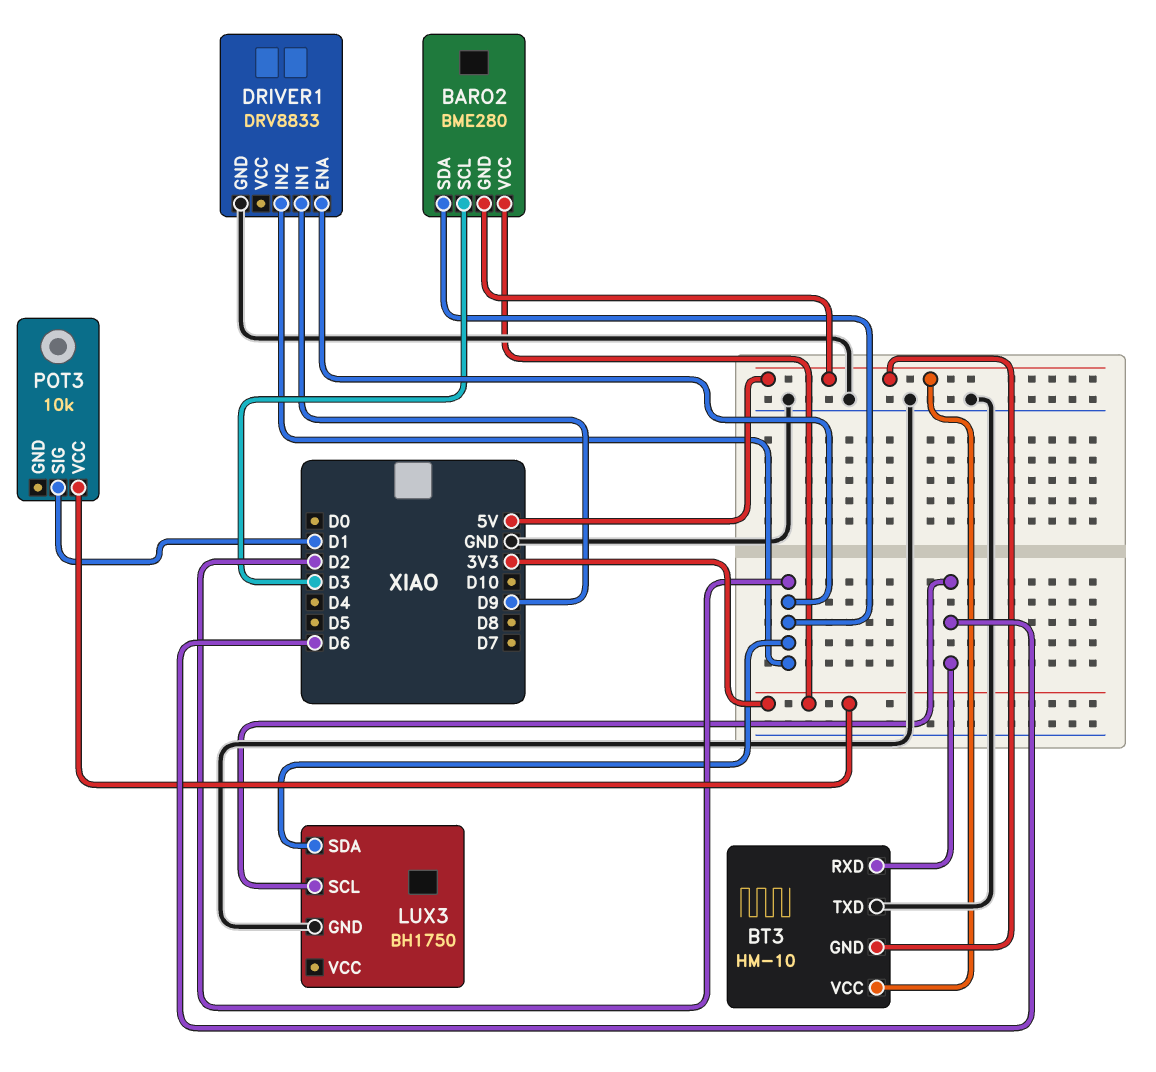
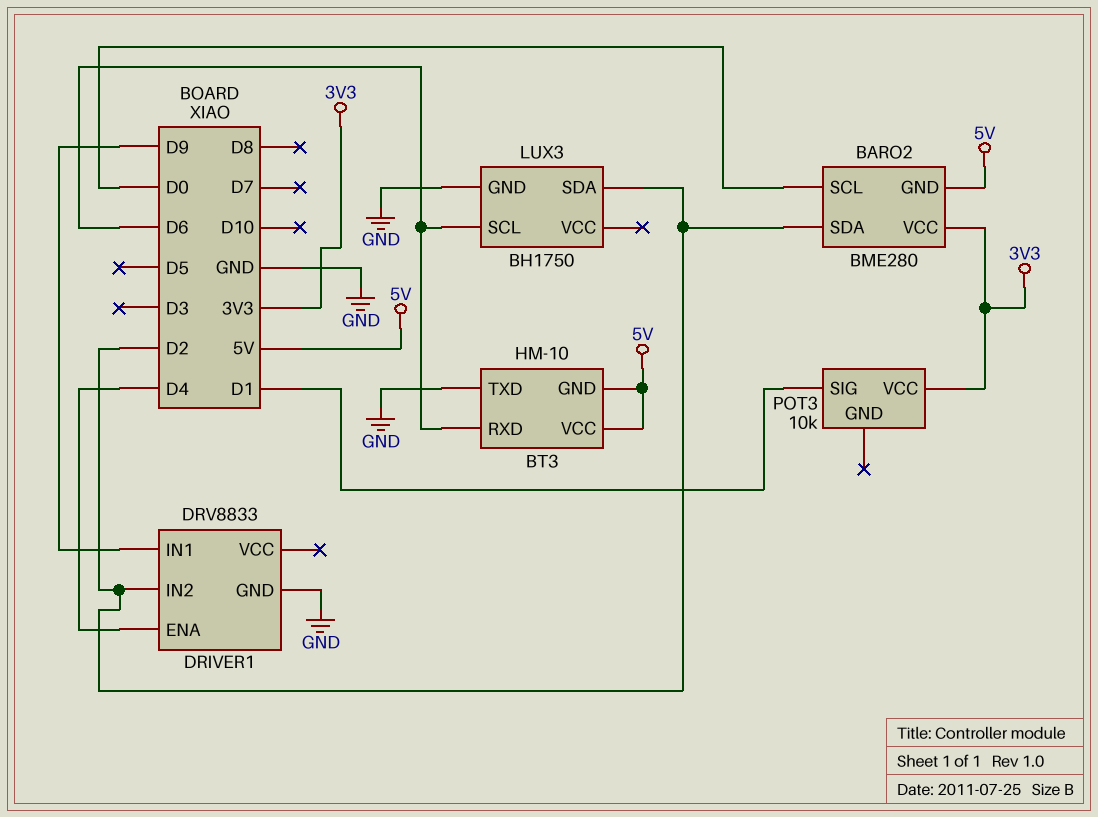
BARO2 pin SCL: D3 -> D0
DRIVER1 pin ENA: D2 -> D4

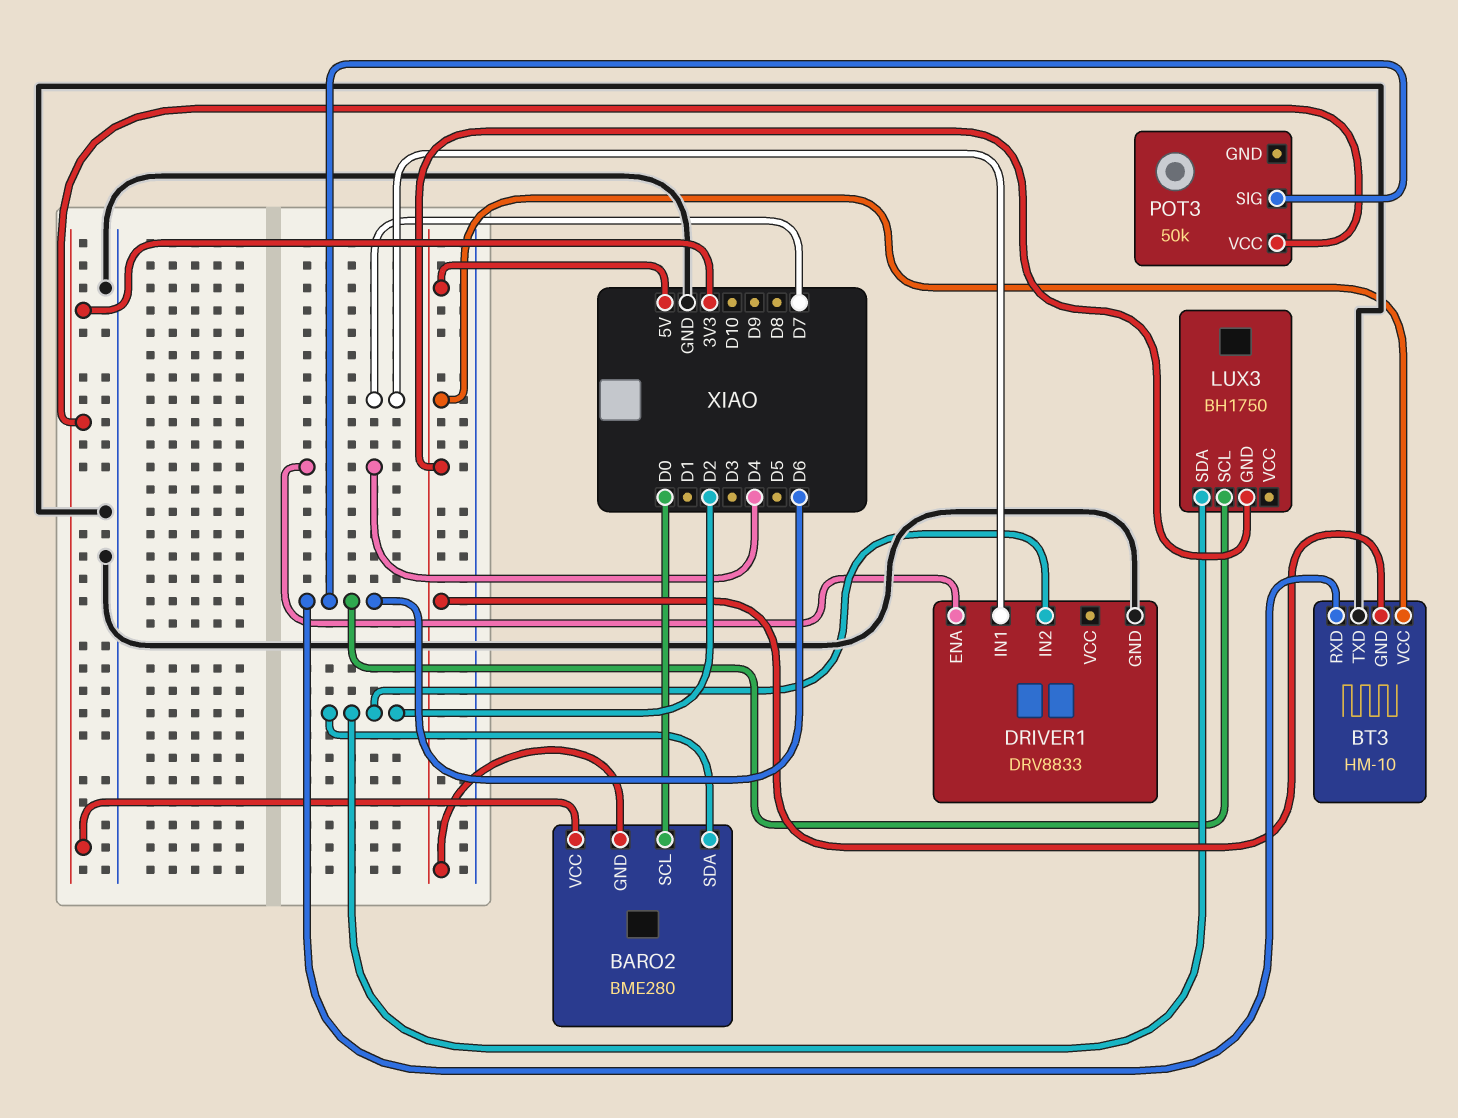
DRIVER1 pin IN1: D9 -> D7
LUX3 pin GND: GND -> 5V
POT3: 10k -> 50k
POT3 pin SIG: D1 -> D6

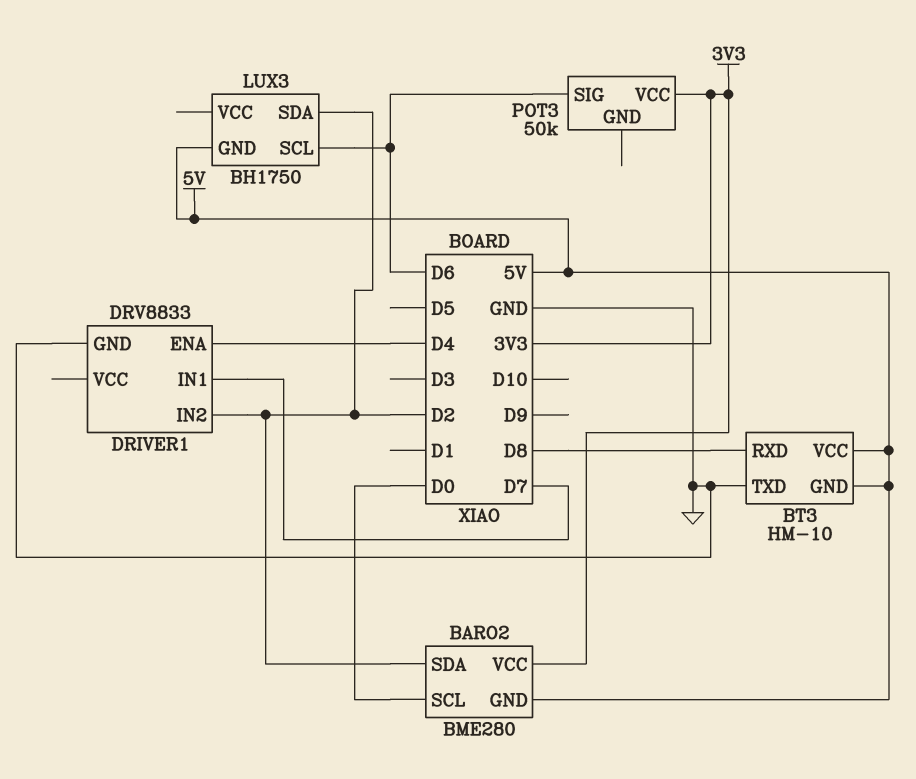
BT3 pin RXD: D6 -> D8

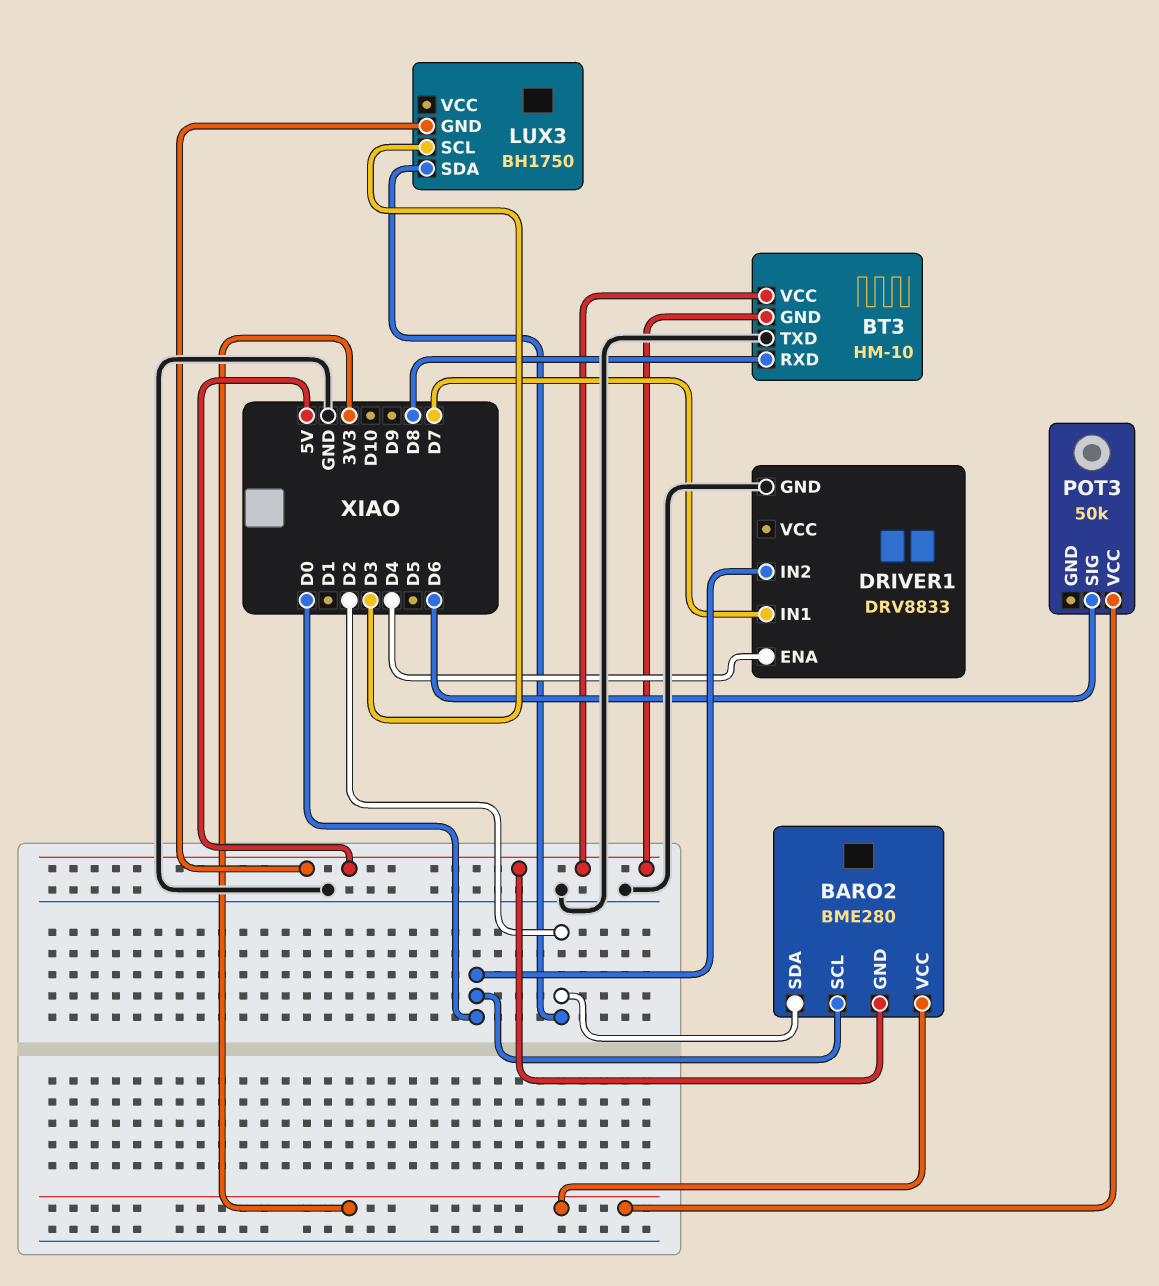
DRIVER1 pin IN2: D2 -> D0
LUX3 pin SCL: D6 -> D3

